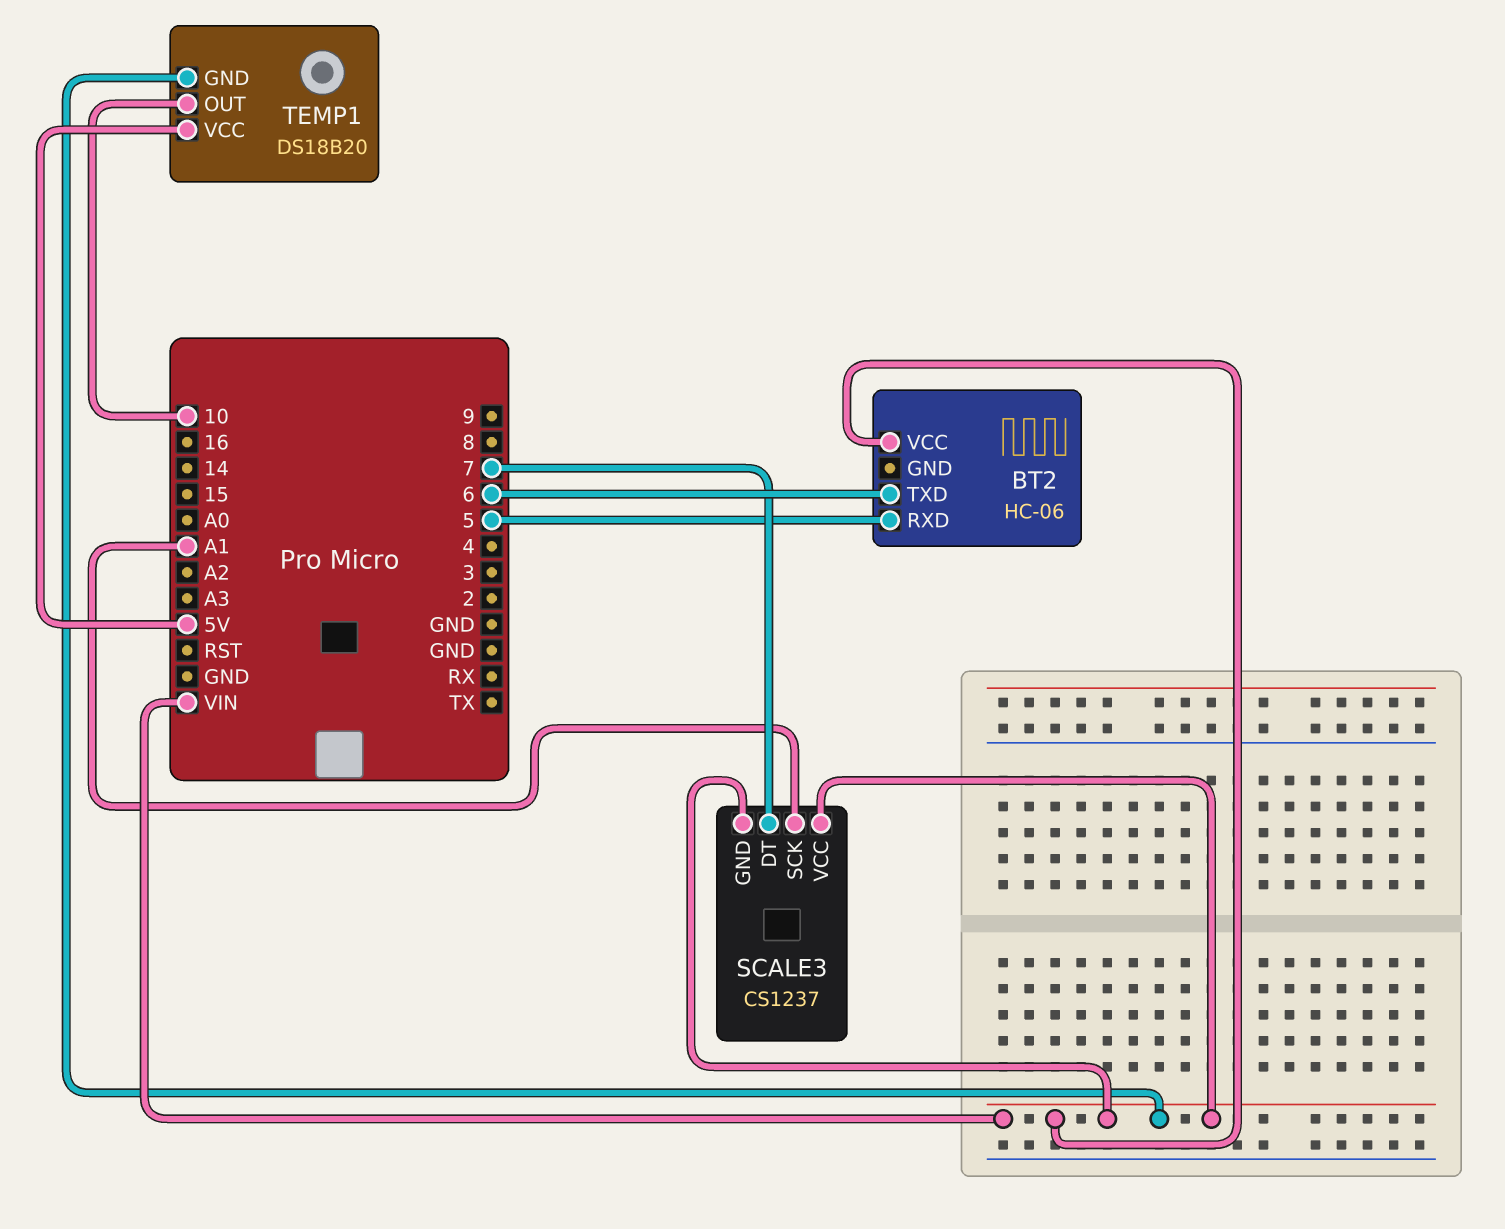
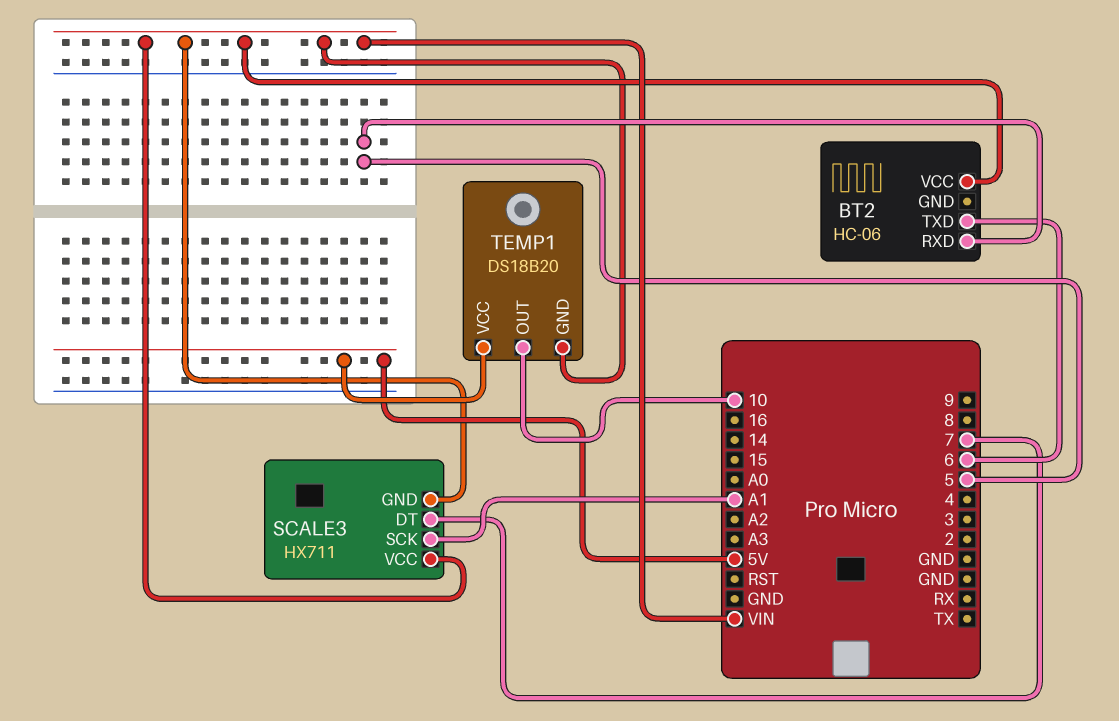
SCALE3: CS1237 -> HX711

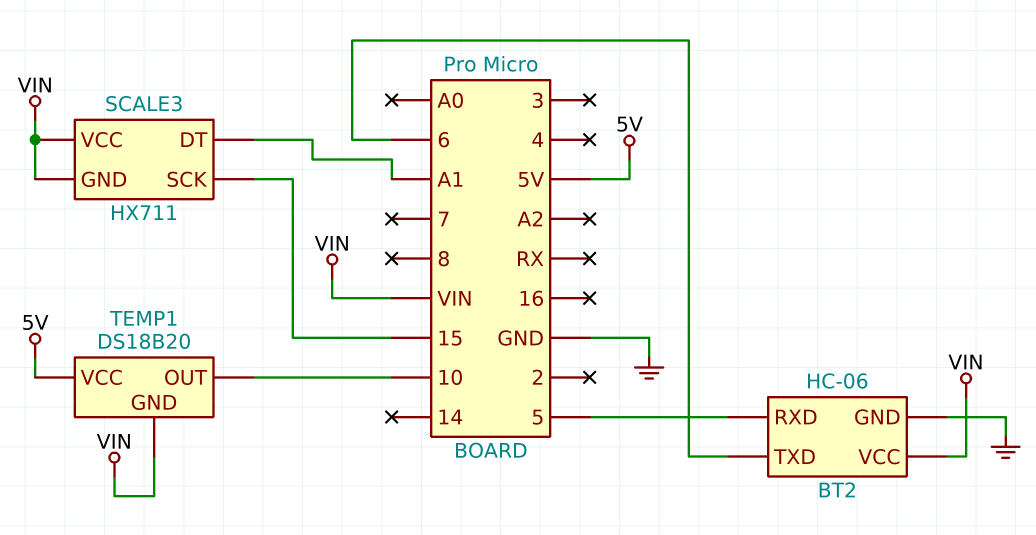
BT2 pin GND: none -> GND
SCALE3 pin DT: 7 -> A1
SCALE3 pin SCK: A1 -> 15

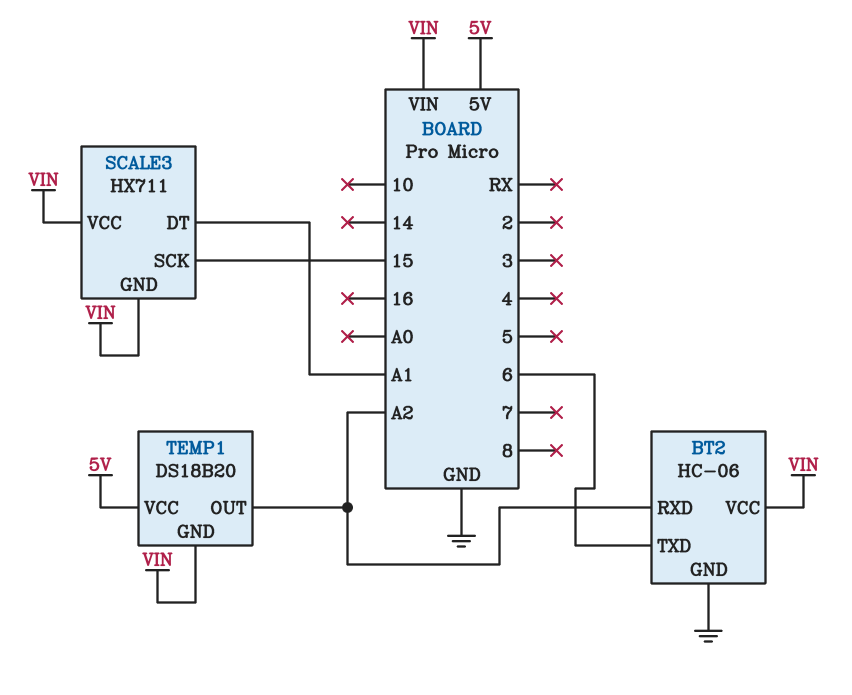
BT2 pin RXD: 5 -> A2
TEMP1 pin OUT: 10 -> A2

